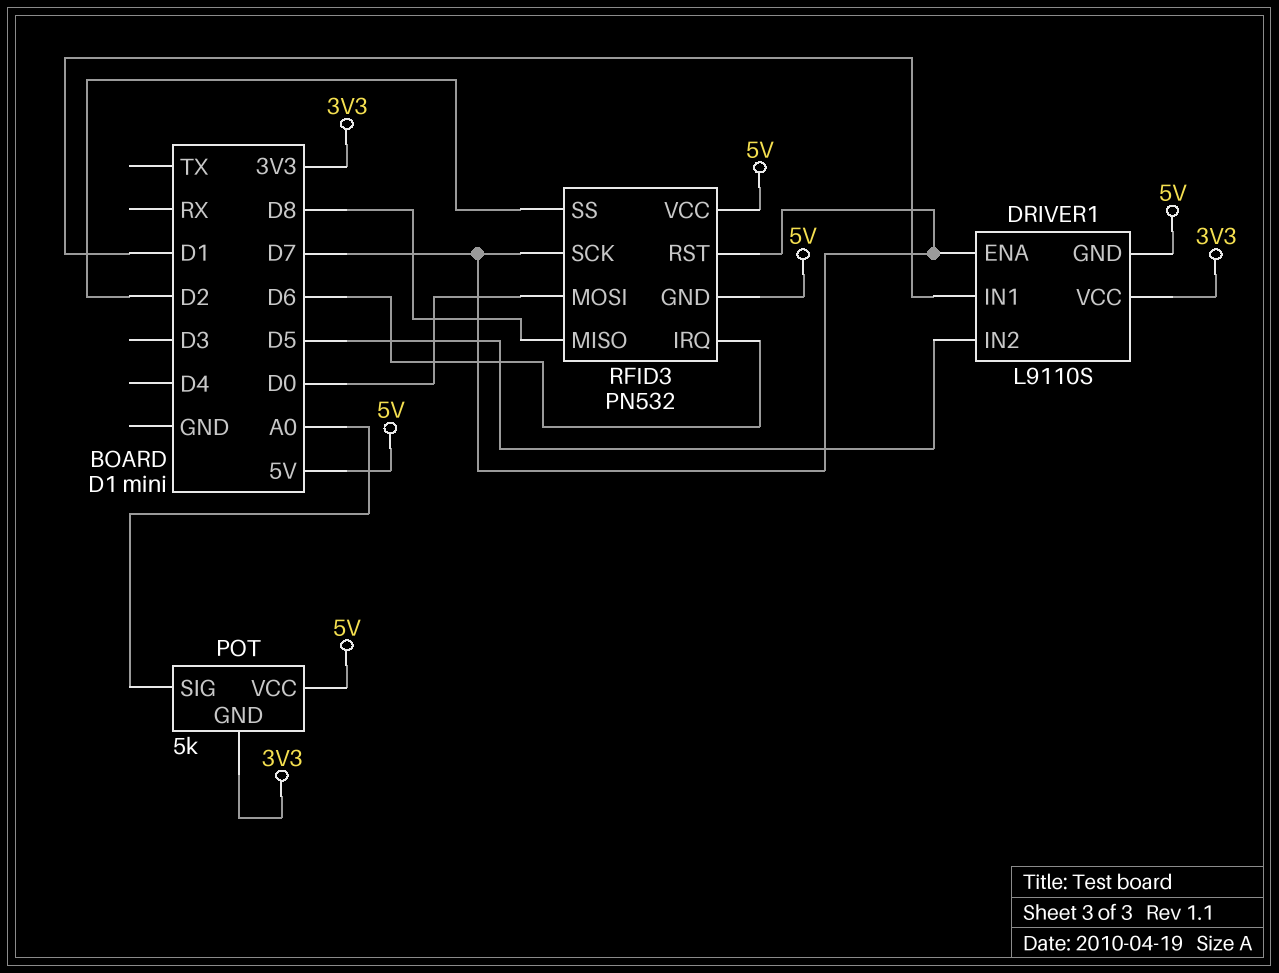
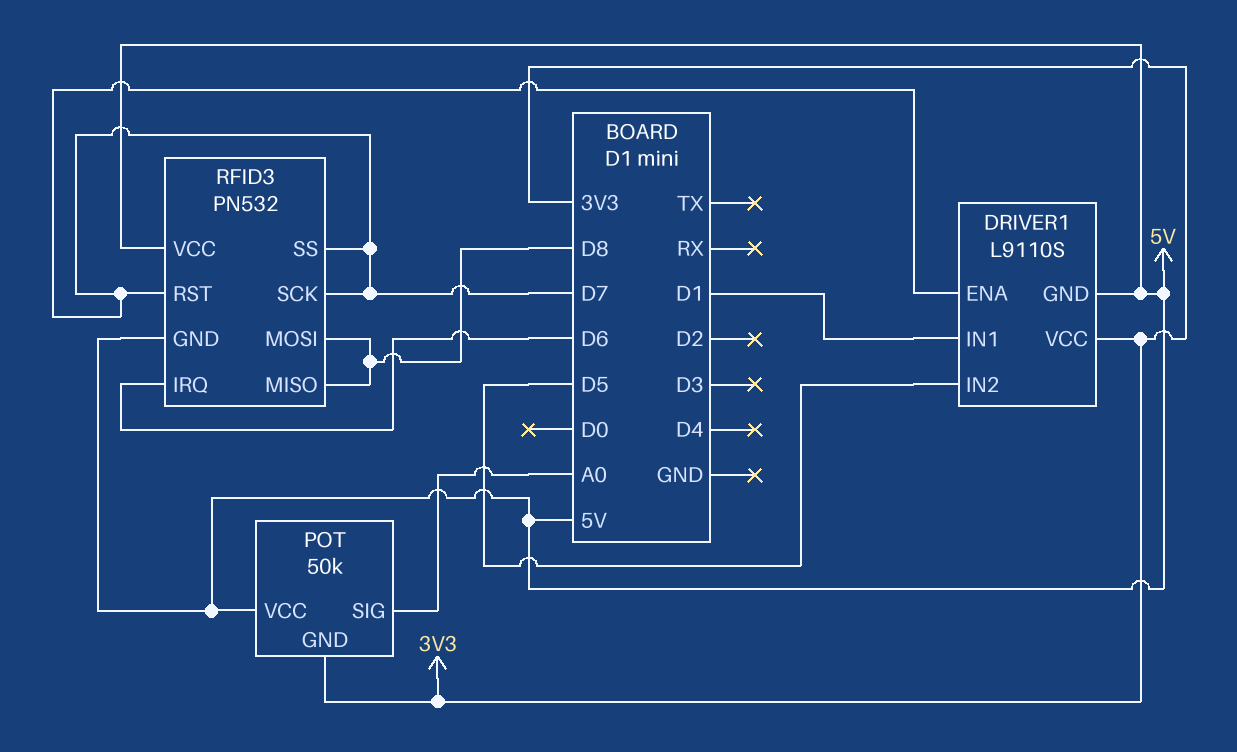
POT: 5k -> 50k
RFID3 pin MOSI: D0 -> D8
RFID3 pin SS: D2 -> D7

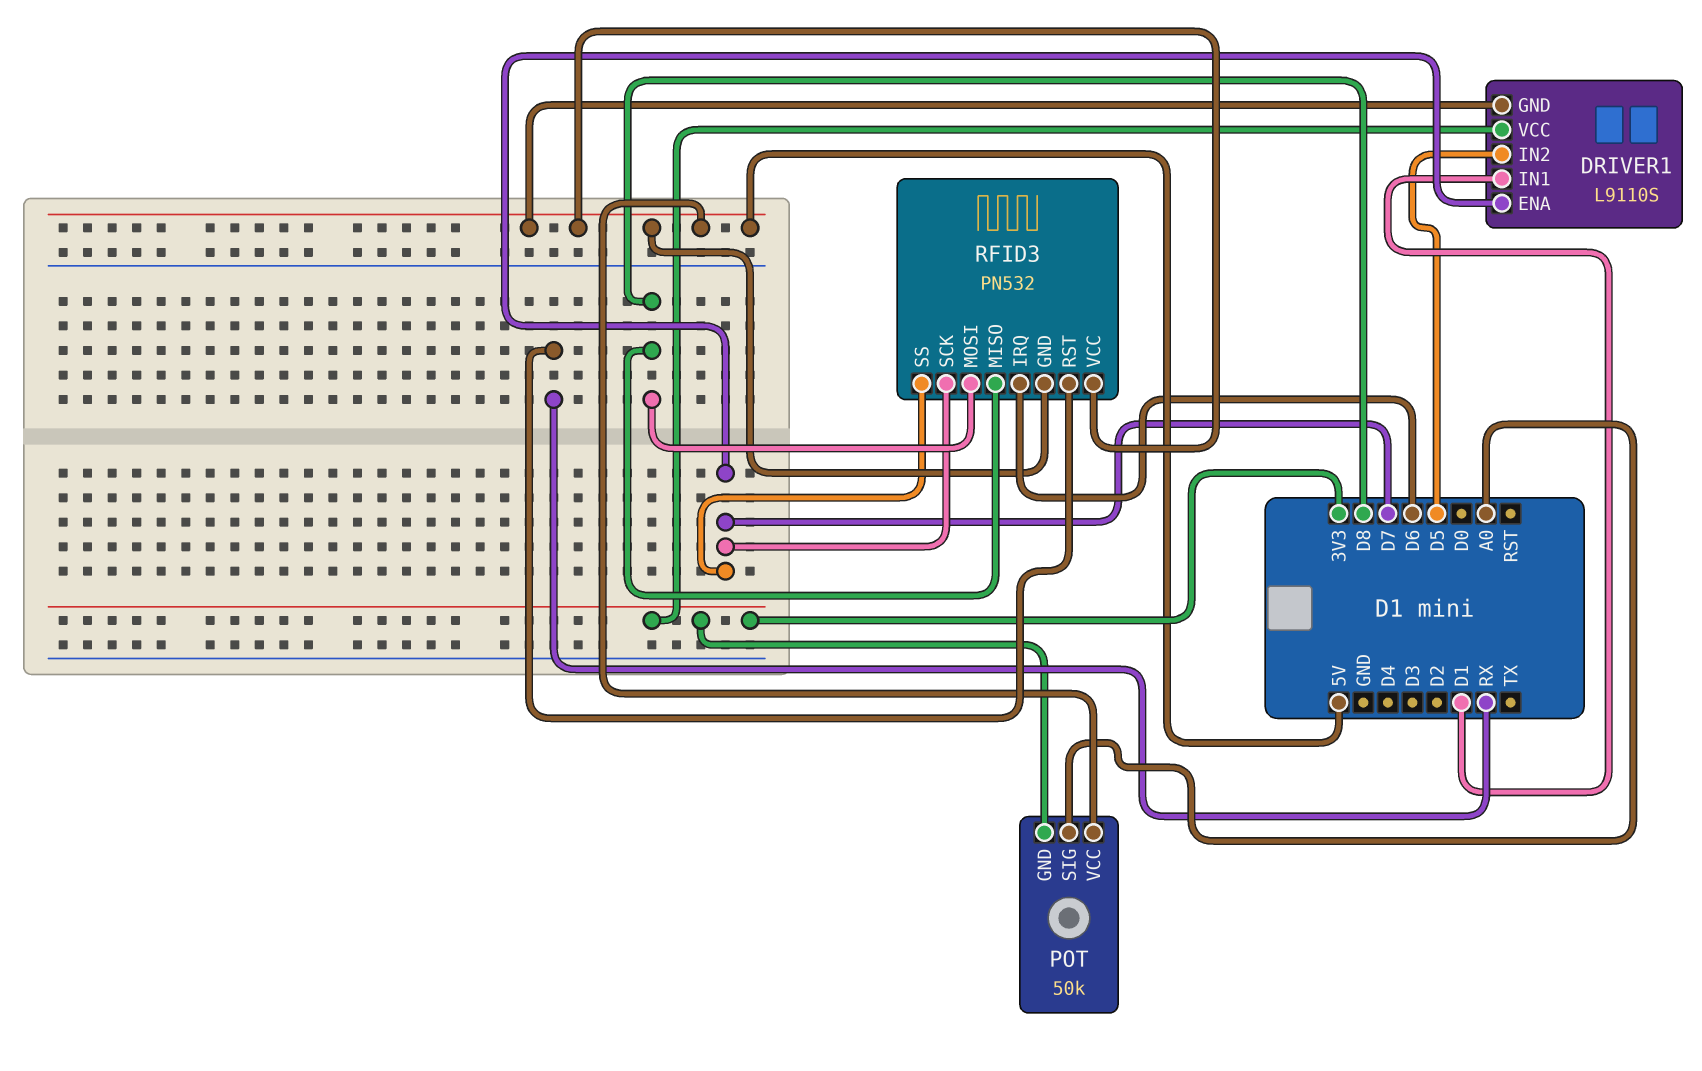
RFID3 pin RST: D7 -> RX

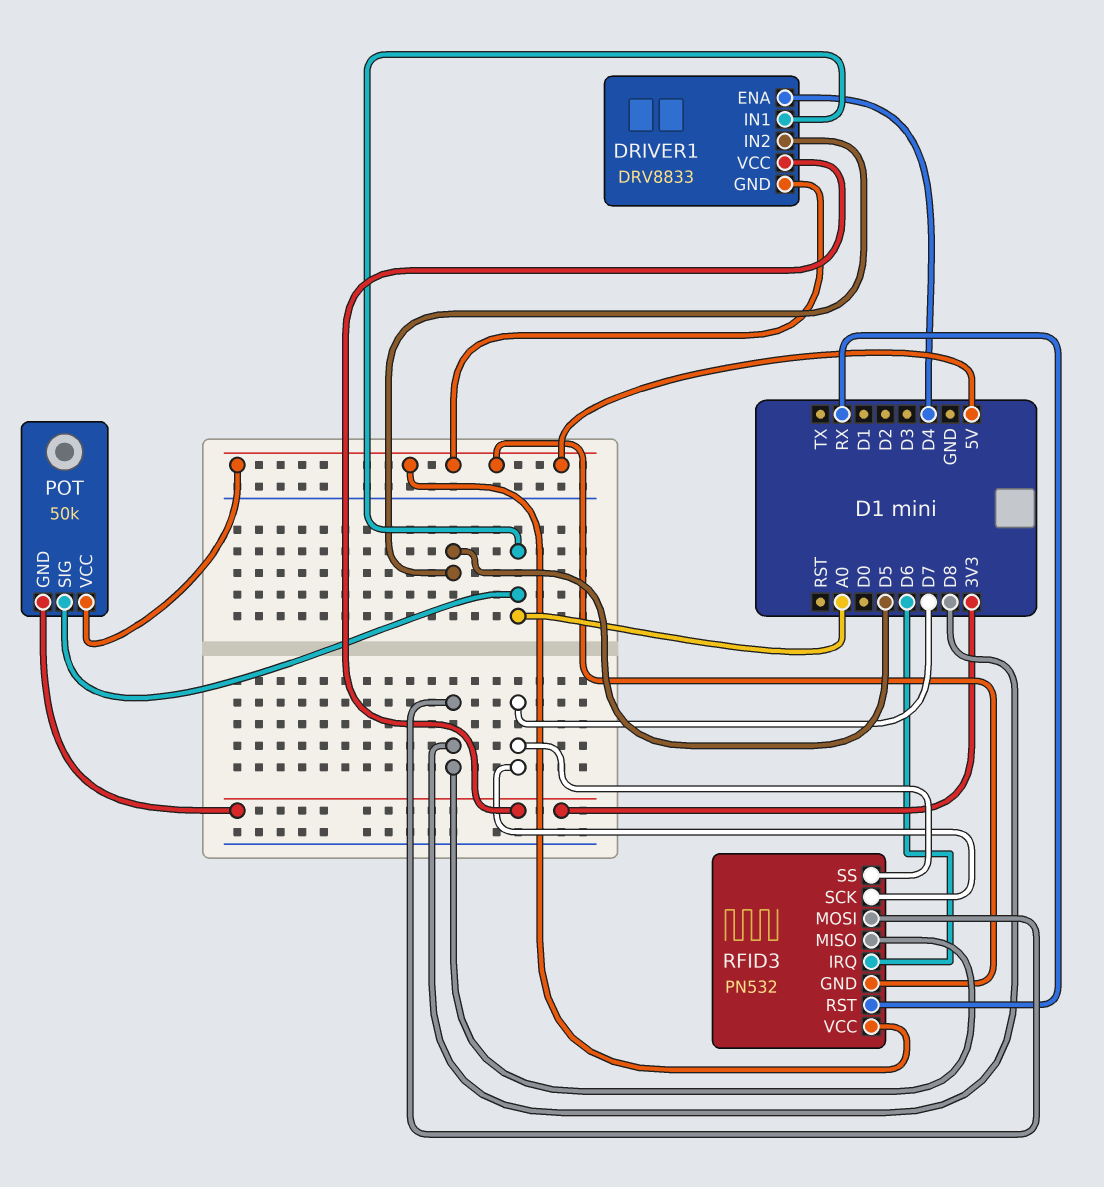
DRIVER1: L9110S -> DRV8833
DRIVER1 pin ENA: D7 -> D4
DRIVER1 pin IN1: D1 -> A0

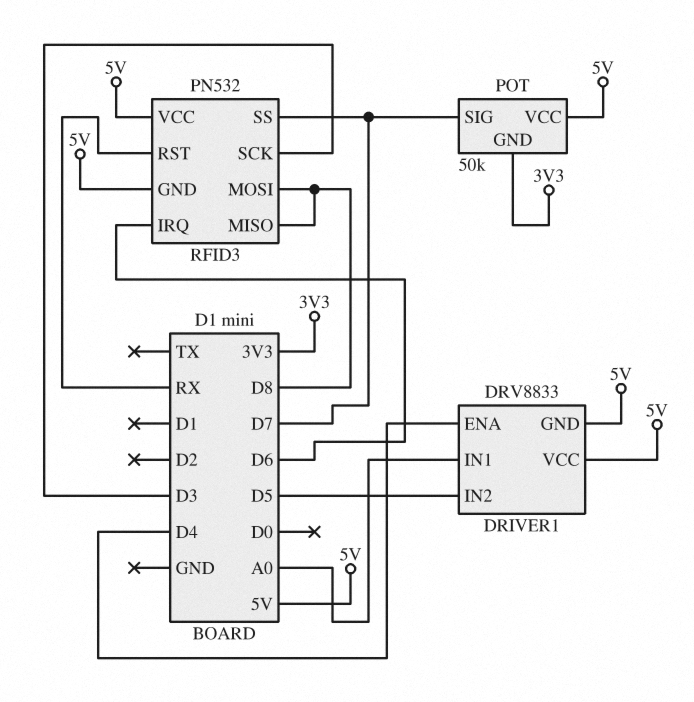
DRIVER1 pin VCC: 3V3 -> 5V
POT pin SIG: A0 -> D7
RFID3 pin SCK: D7 -> D3

